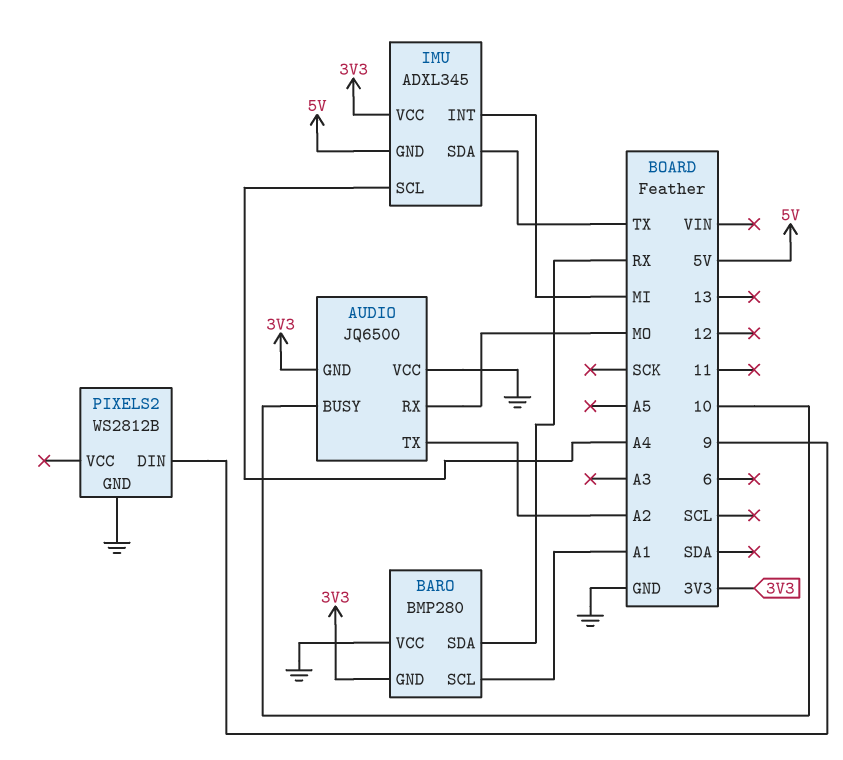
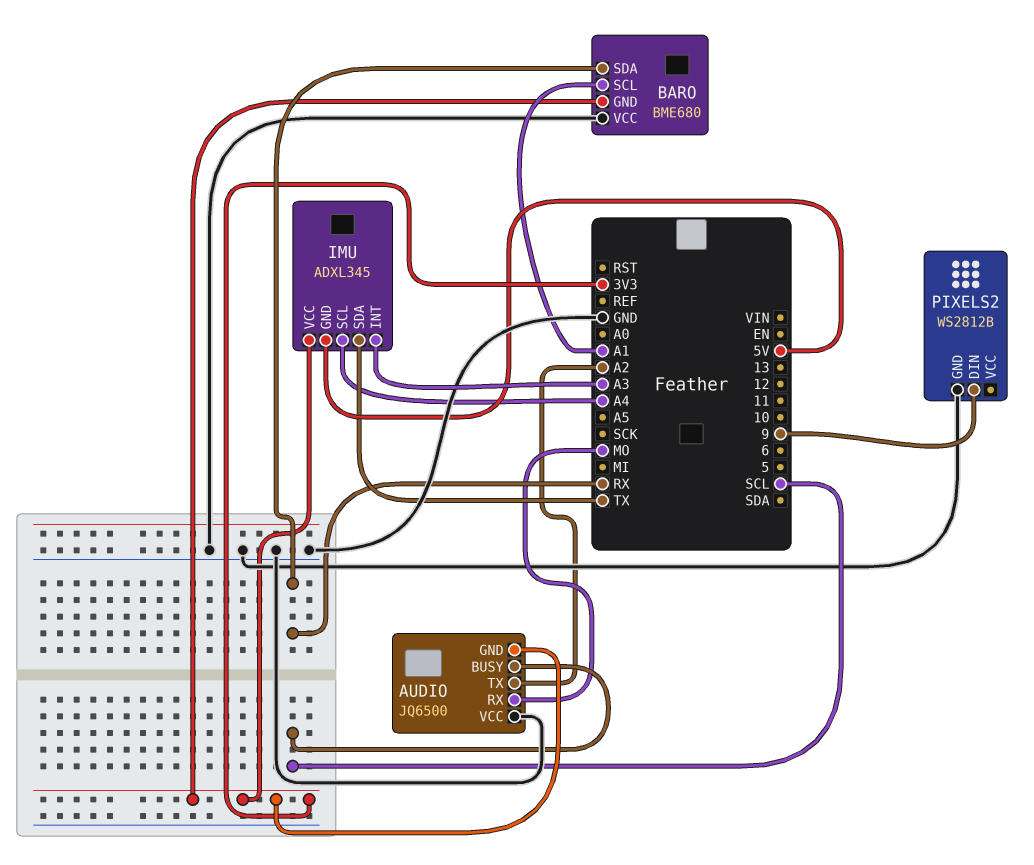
AUDIO pin BUSY: 10 -> SCL
BARO: BMP280 -> BME680
IMU pin INT: MI -> A3

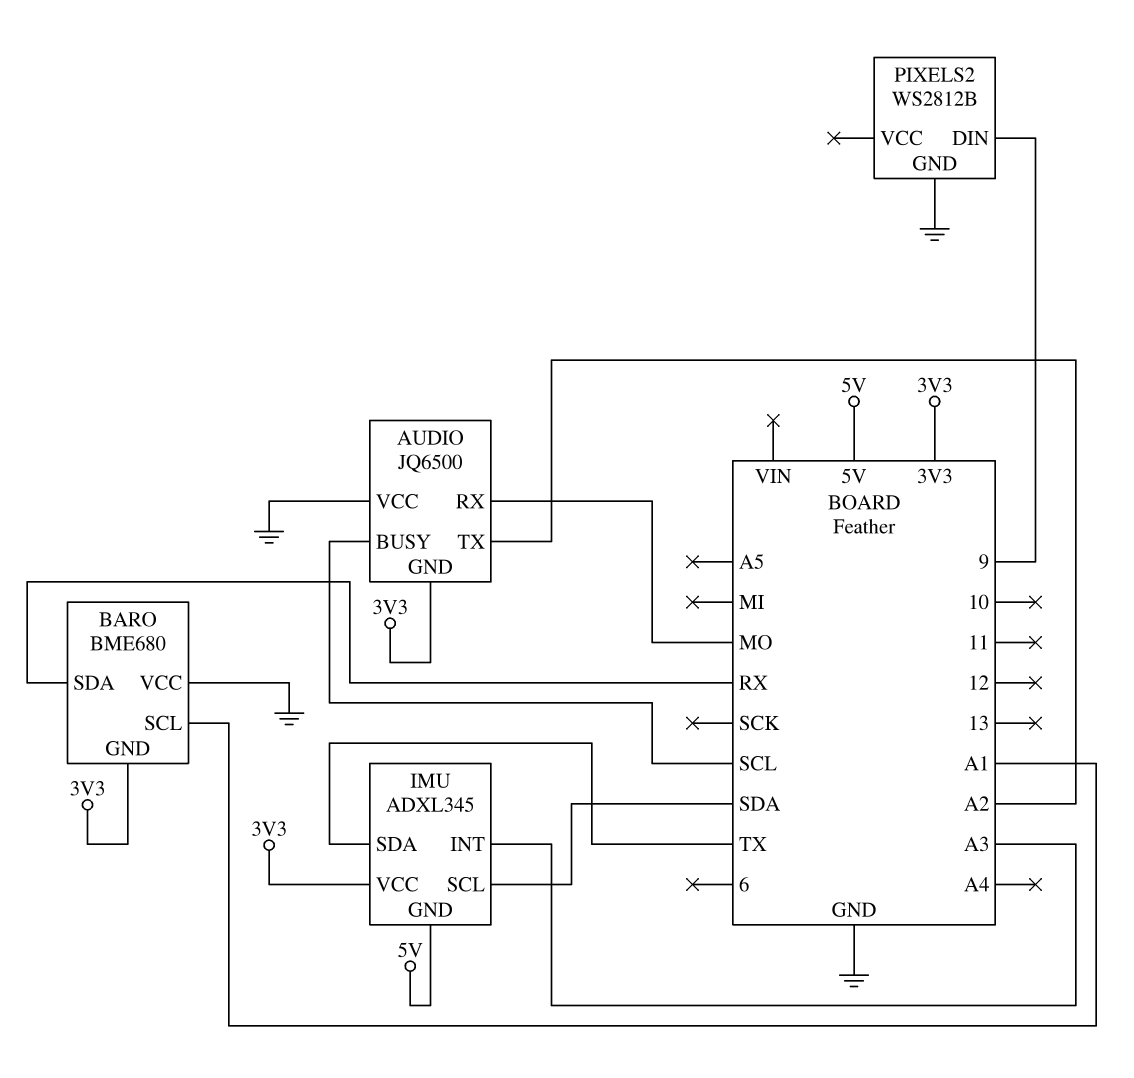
IMU pin SCL: A4 -> SDA

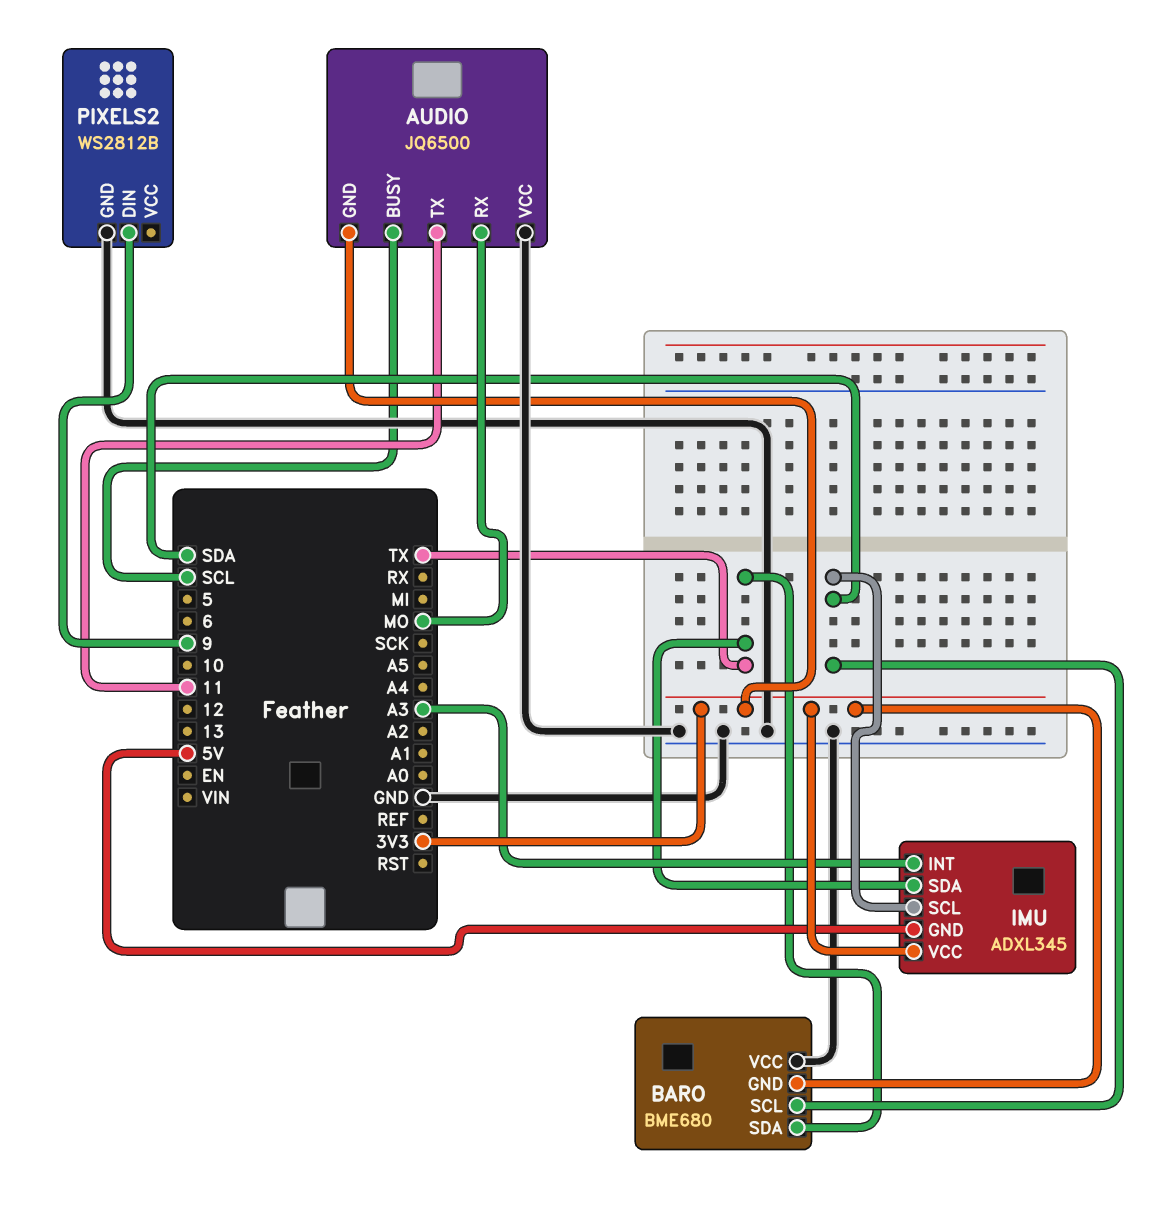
AUDIO pin TX: A2 -> 11
BARO pin SCL: A1 -> SDA
BARO pin SDA: RX -> TX

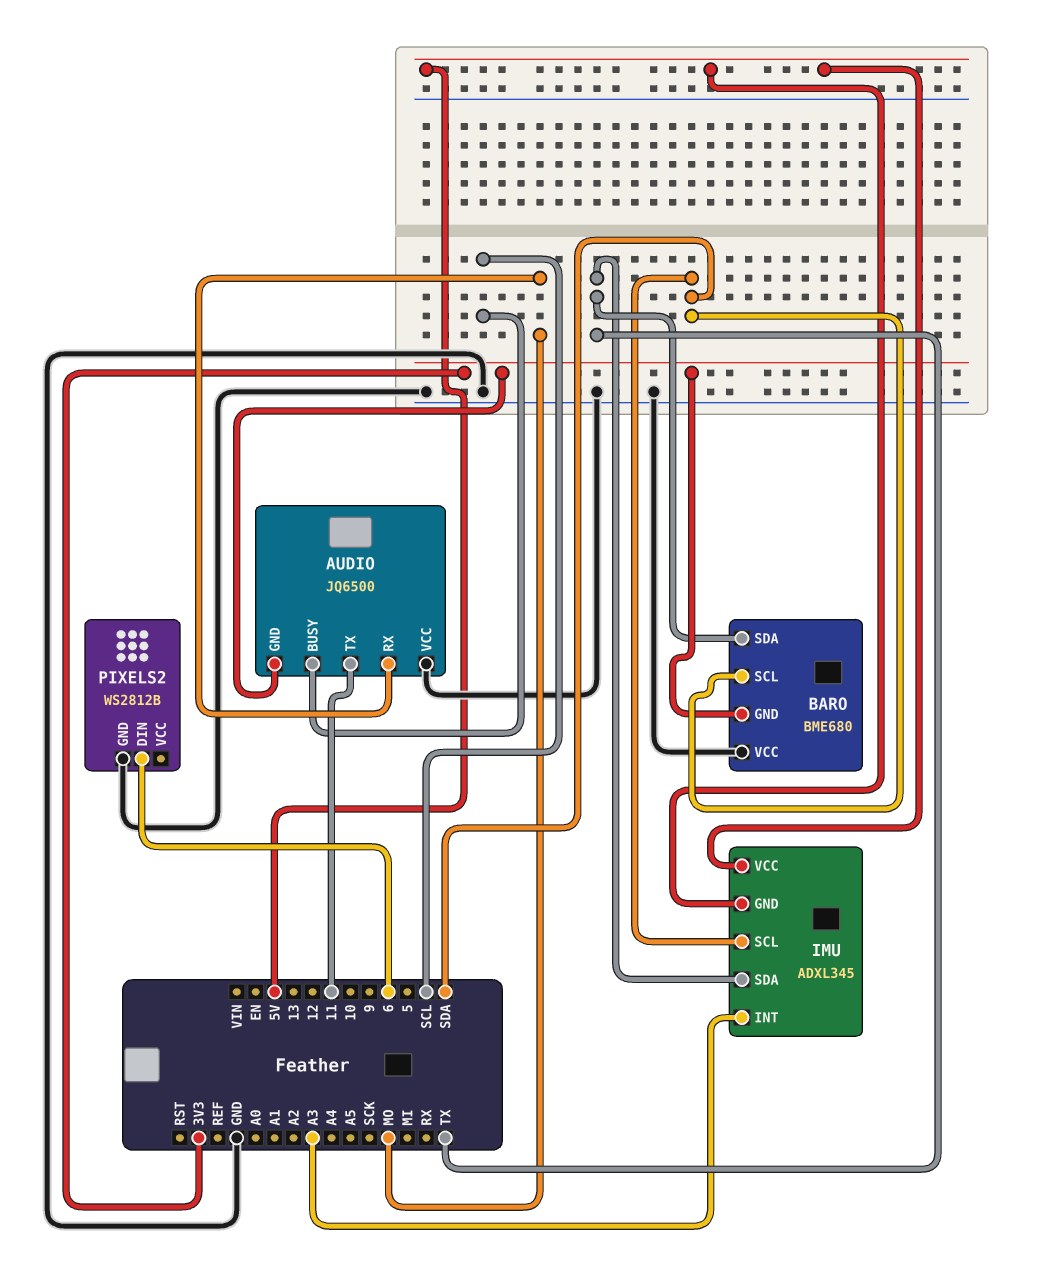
IMU pin VCC: 3V3 -> 5V
PIXELS2 pin DIN: 9 -> 6

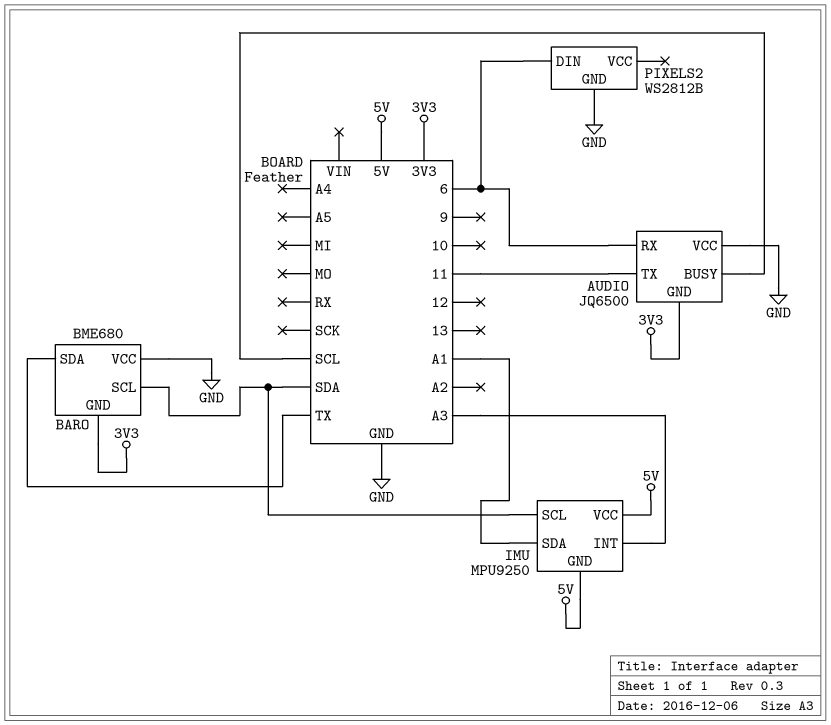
AUDIO pin RX: MO -> 6
IMU: ADXL345 -> MPU9250
IMU pin SDA: TX -> A1

